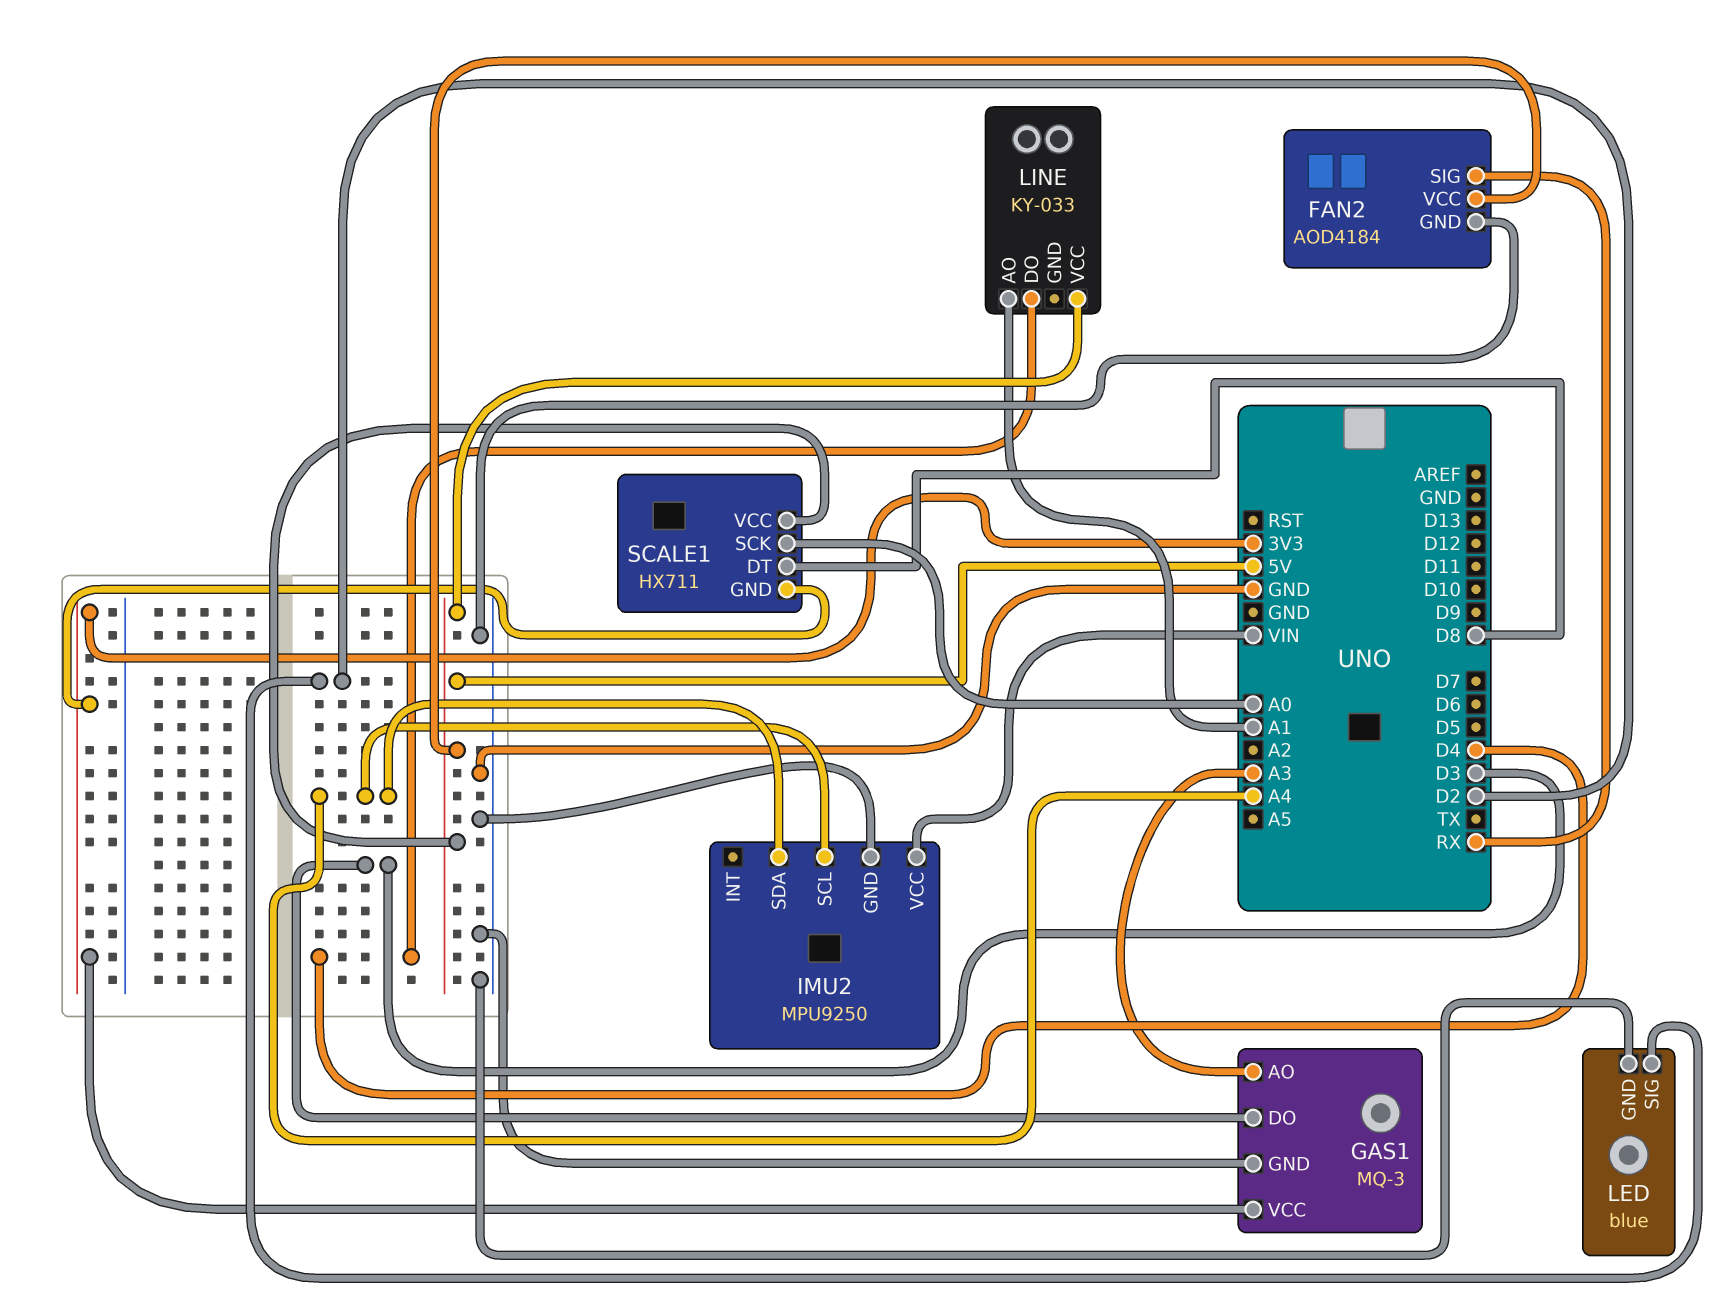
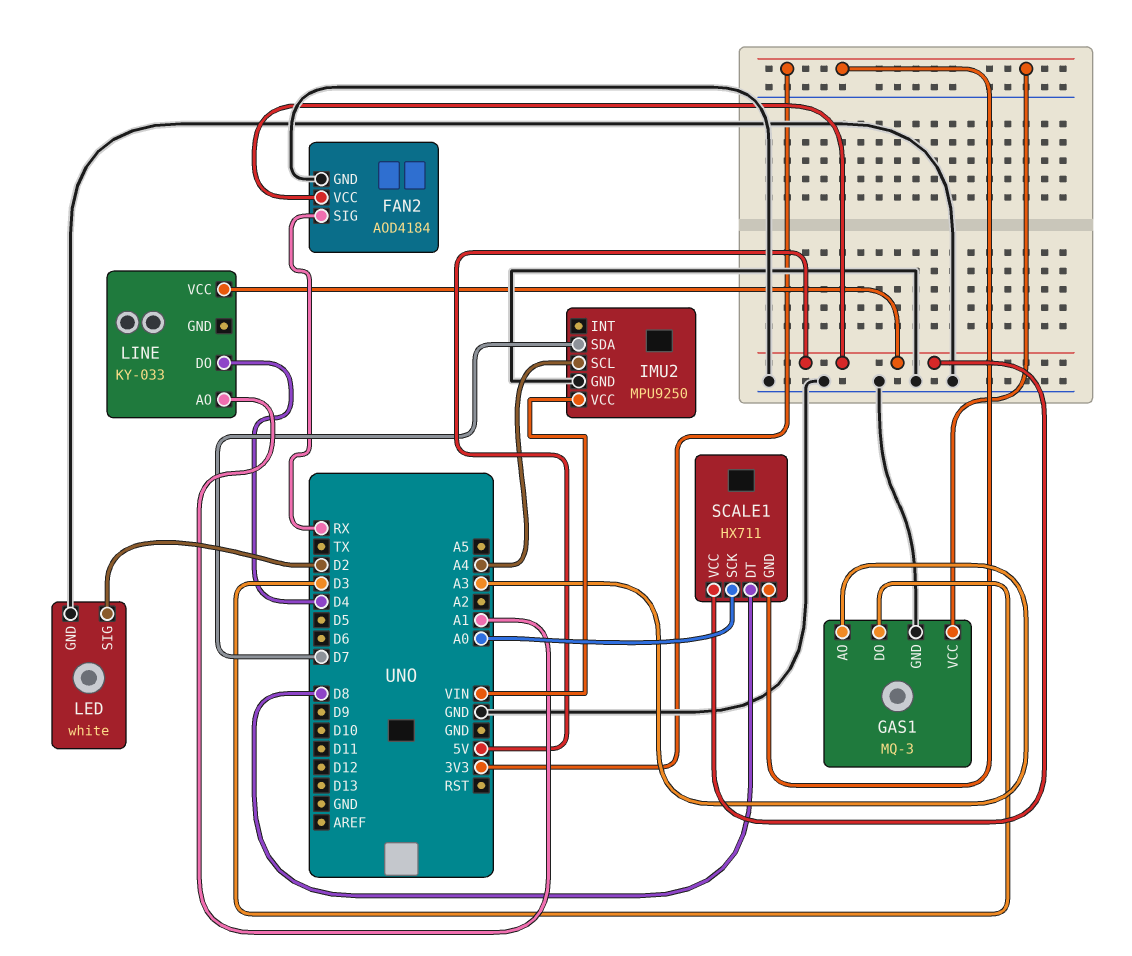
IMU2 pin SDA: A4 -> D7
LED: blue -> white

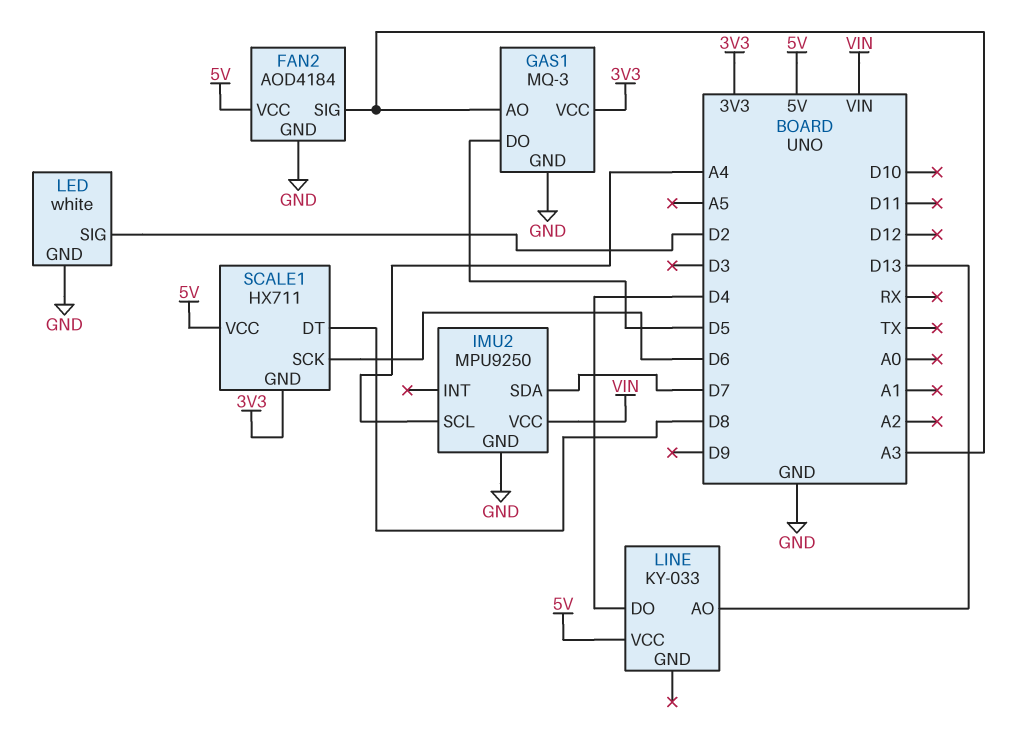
FAN2 pin SIG: RX -> A3
GAS1 pin DO: D3 -> D5
LINE pin AO: A1 -> D13
SCALE1 pin SCK: A0 -> D6

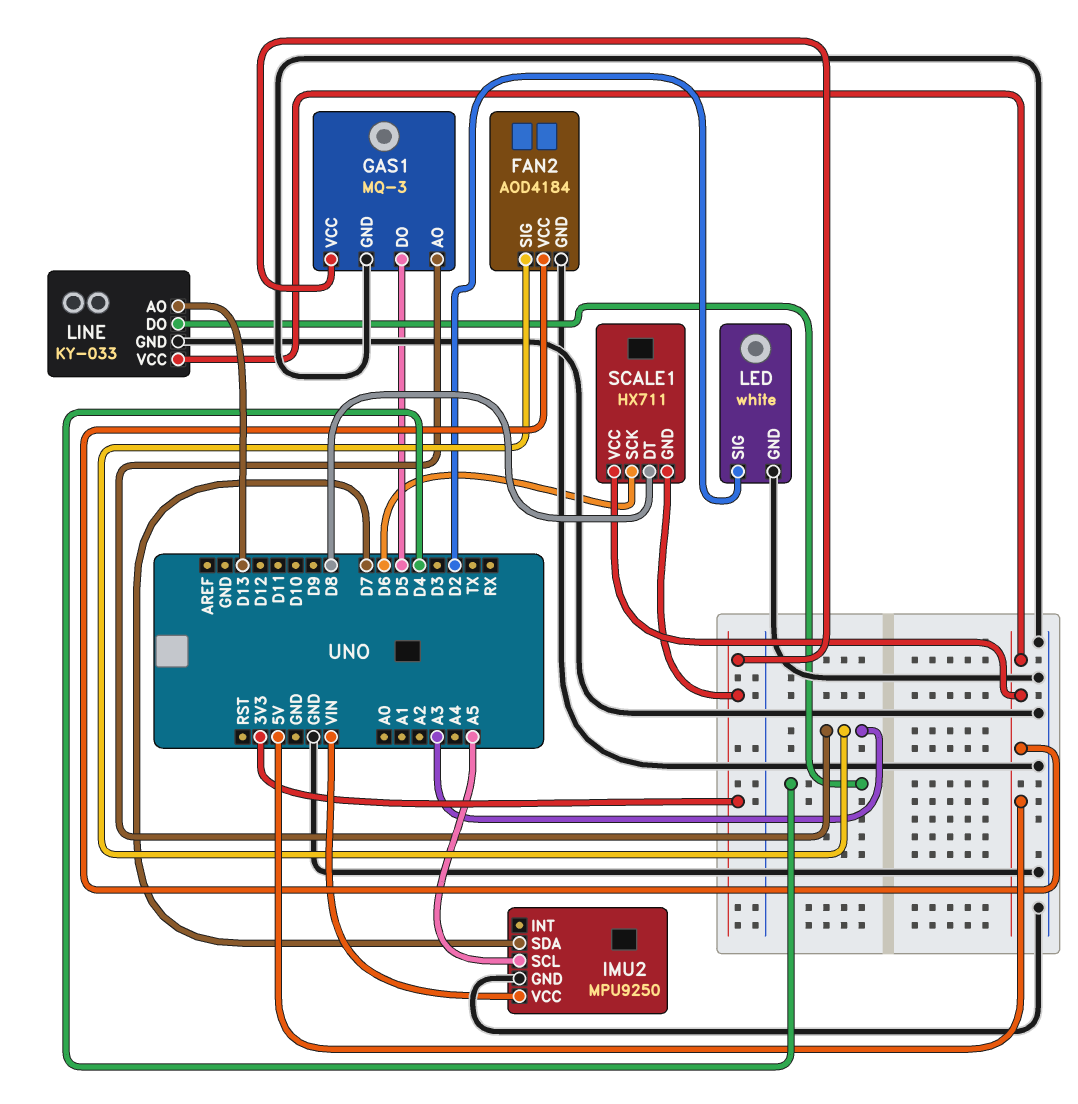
IMU2 pin SCL: A4 -> A5
LINE pin GND: none -> GND

